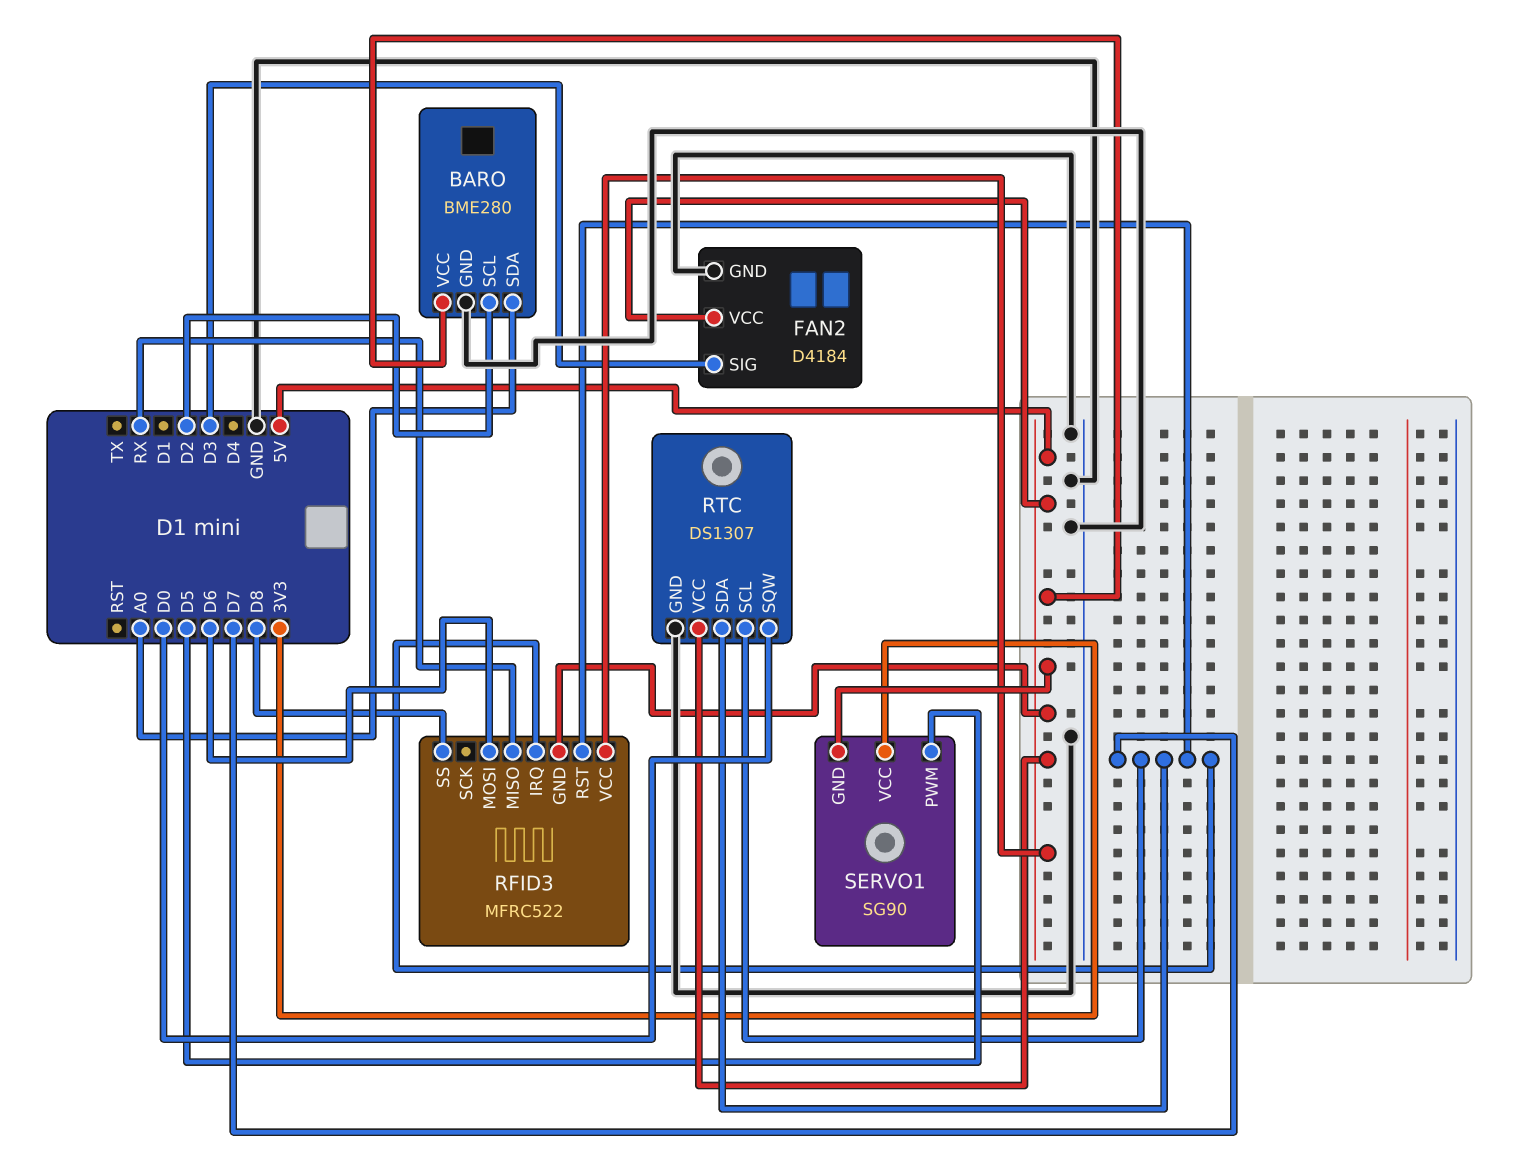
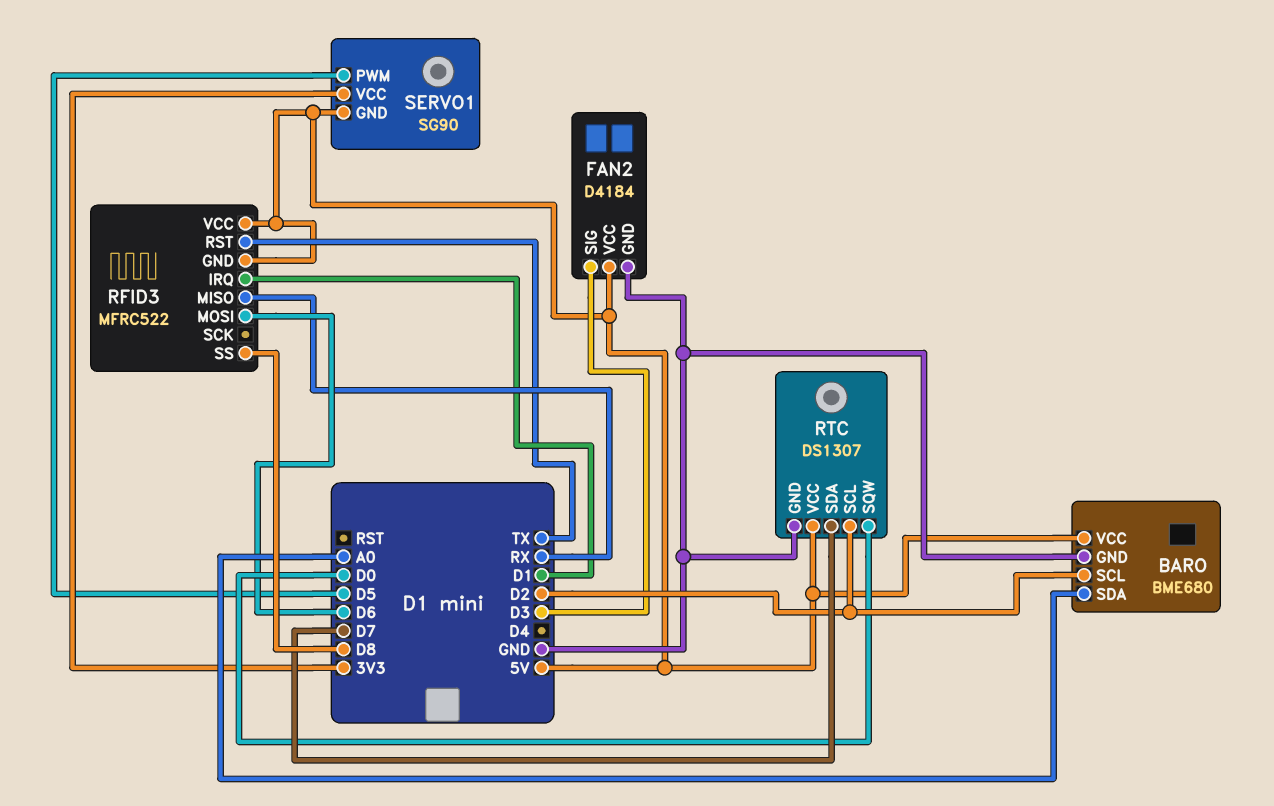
BARO: BME280 -> BME680
RFID3 pin IRQ: D7 -> D1
RFID3 pin RST: D7 -> TX
RTC pin SCL: D7 -> D2

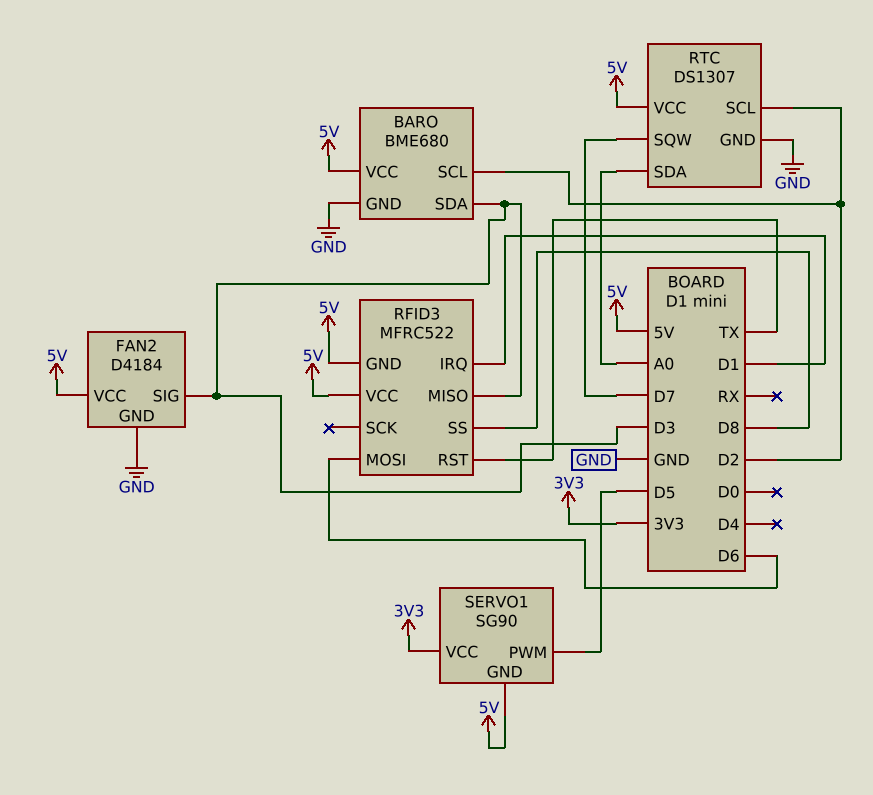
BARO pin SDA: A0 -> D3
RFID3 pin MISO: RX -> D3
RTC pin SDA: D7 -> A0
RTC pin SQW: D0 -> D7

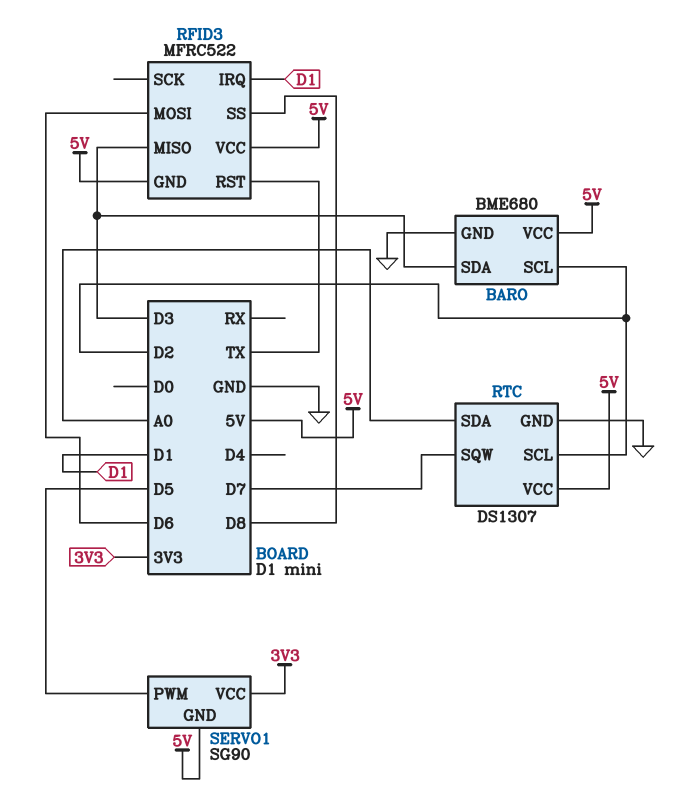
FAN2: D4184 -> none
FAN2 pin GND: GND -> none
FAN2 pin SIG: D3 -> none
FAN2 pin VCC: 5V -> none

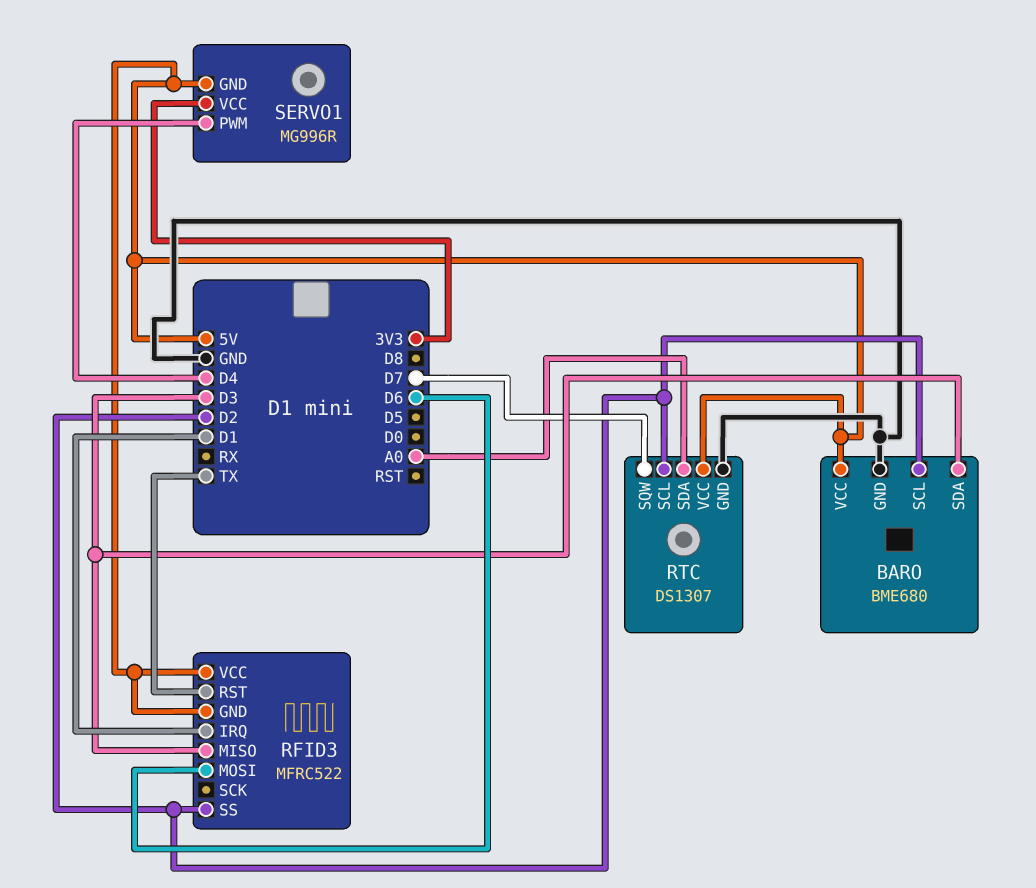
RFID3 pin SS: D8 -> D2
SERVO1: SG90 -> MG996R
SERVO1 pin PWM: D5 -> D4

